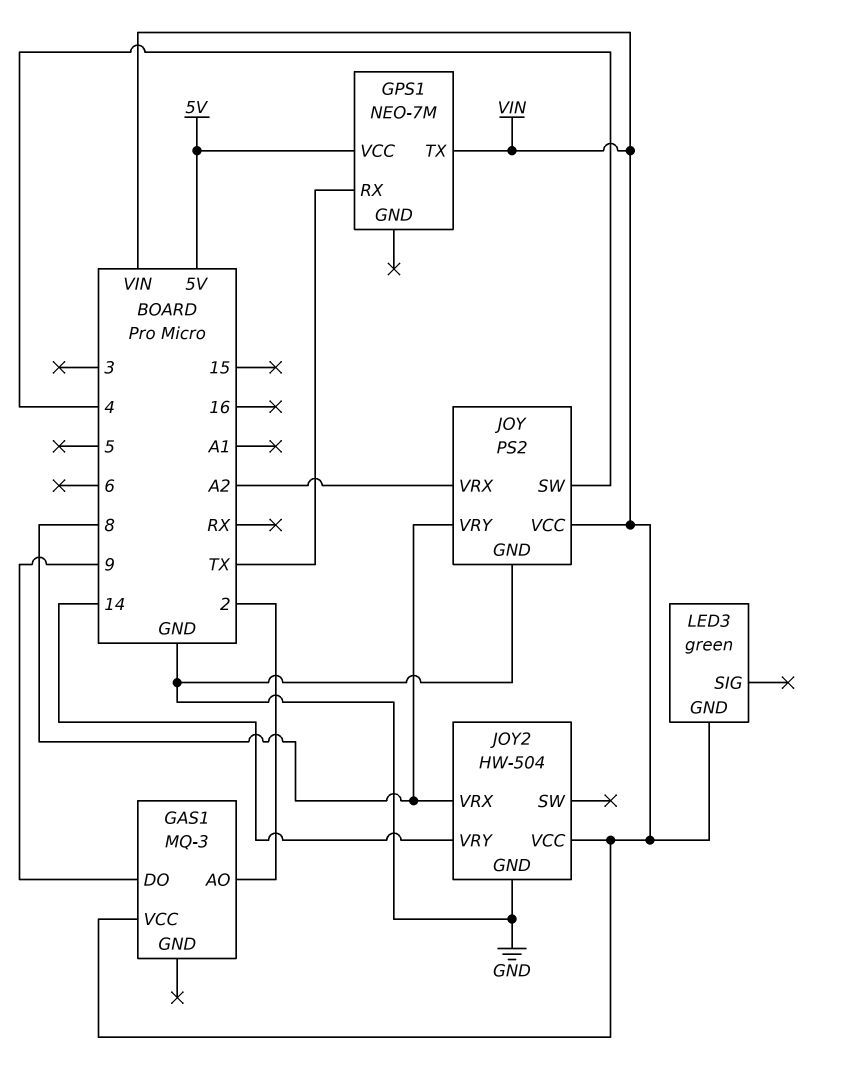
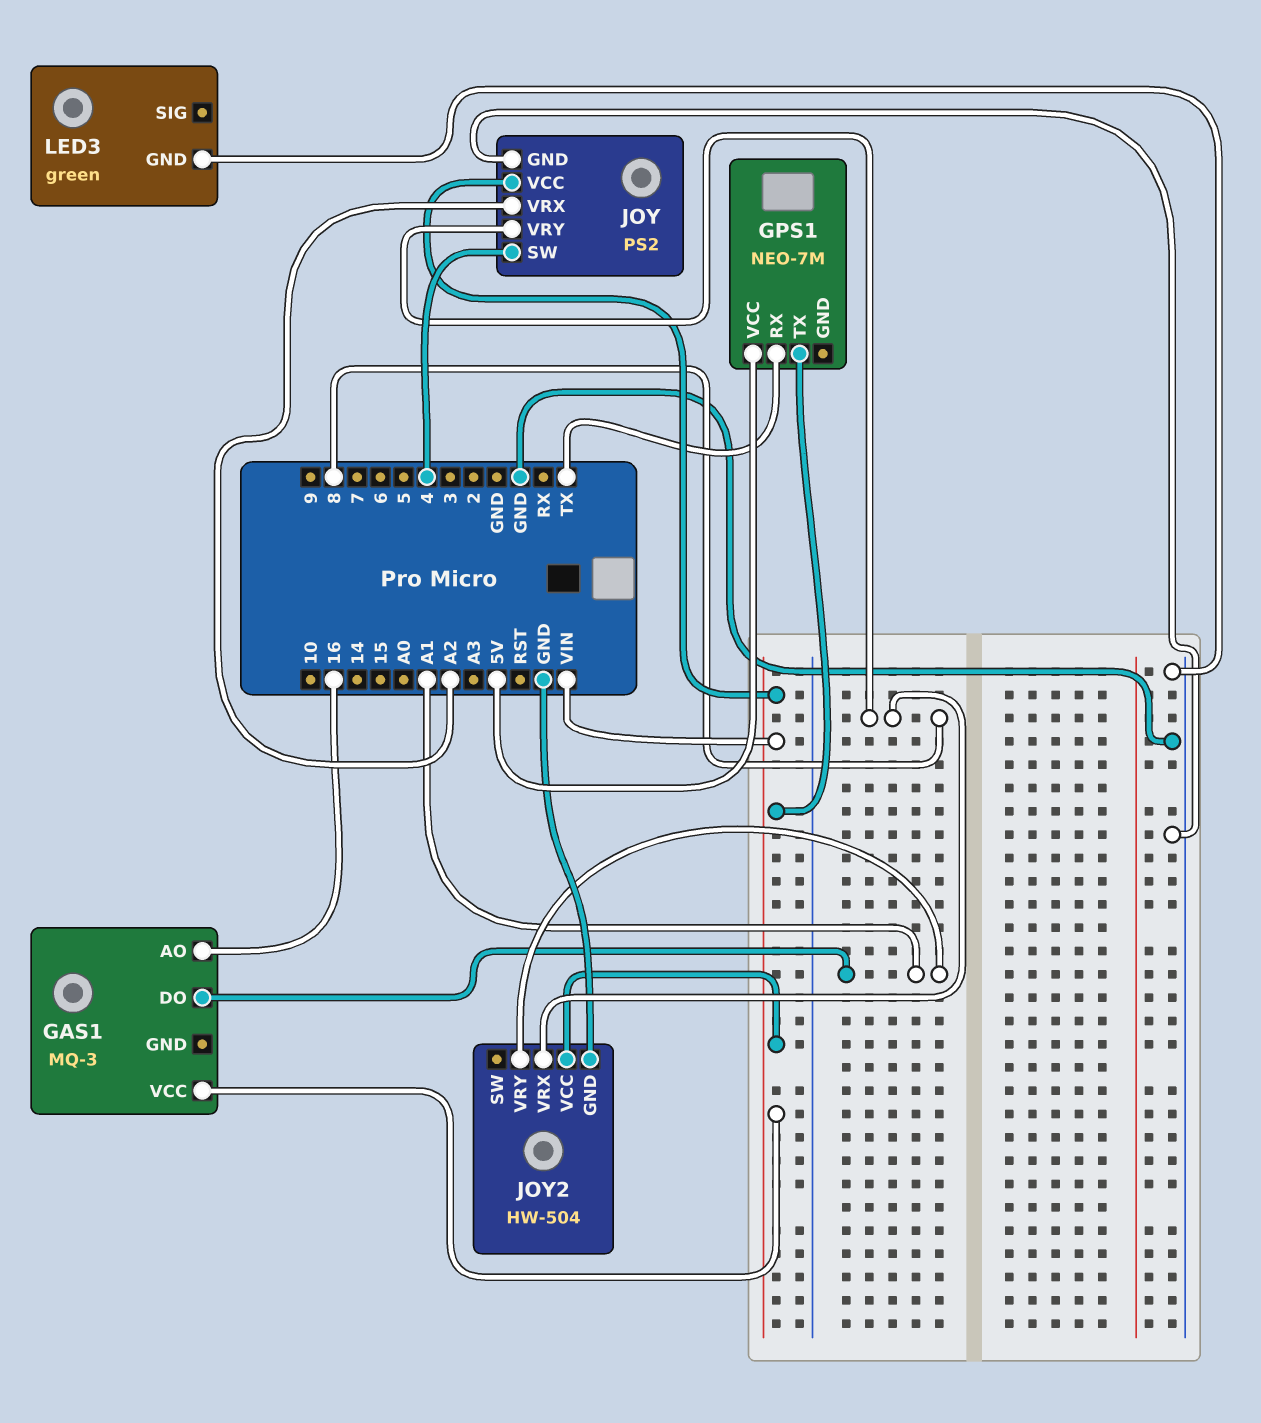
GAS1 pin AO: 2 -> 16
GAS1 pin DO: 9 -> A1
JOY2 pin VRY: 14 -> A1
LED3 pin GND: VIN -> GND

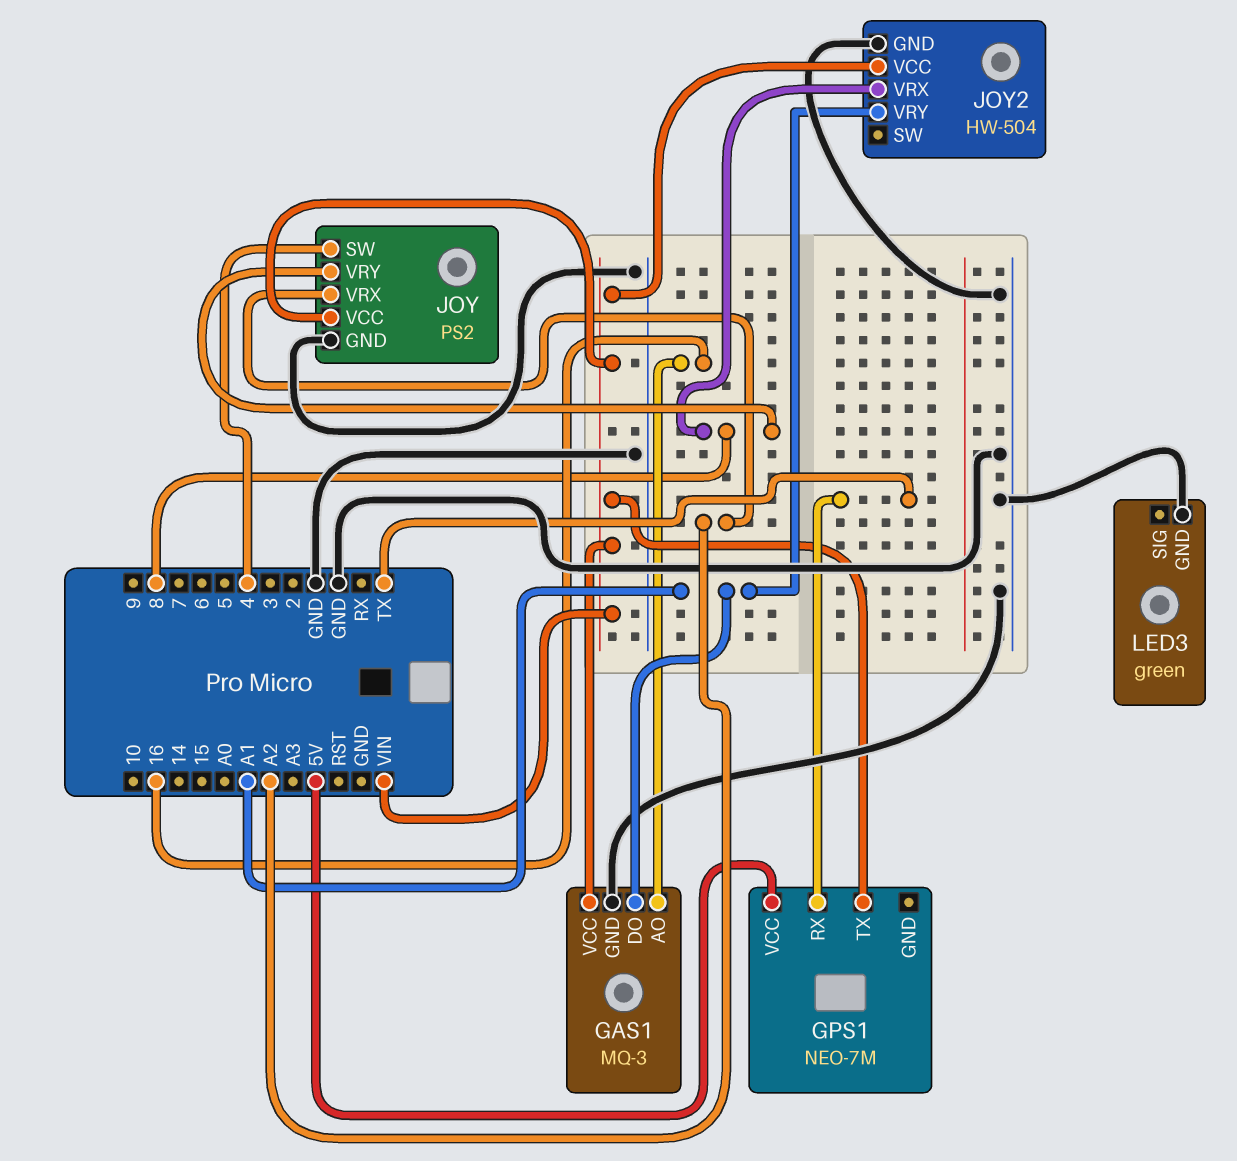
GAS1 pin GND: none -> GND

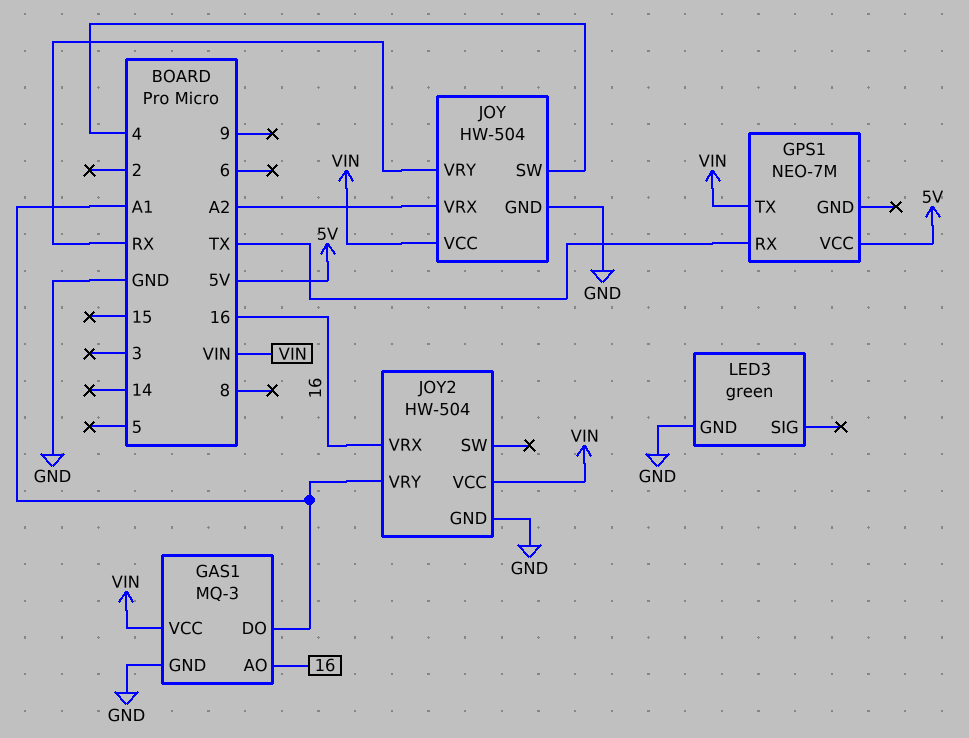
JOY: PS2 -> HW-504
JOY pin VRY: 8 -> RX
JOY2 pin VRX: 8 -> 16

